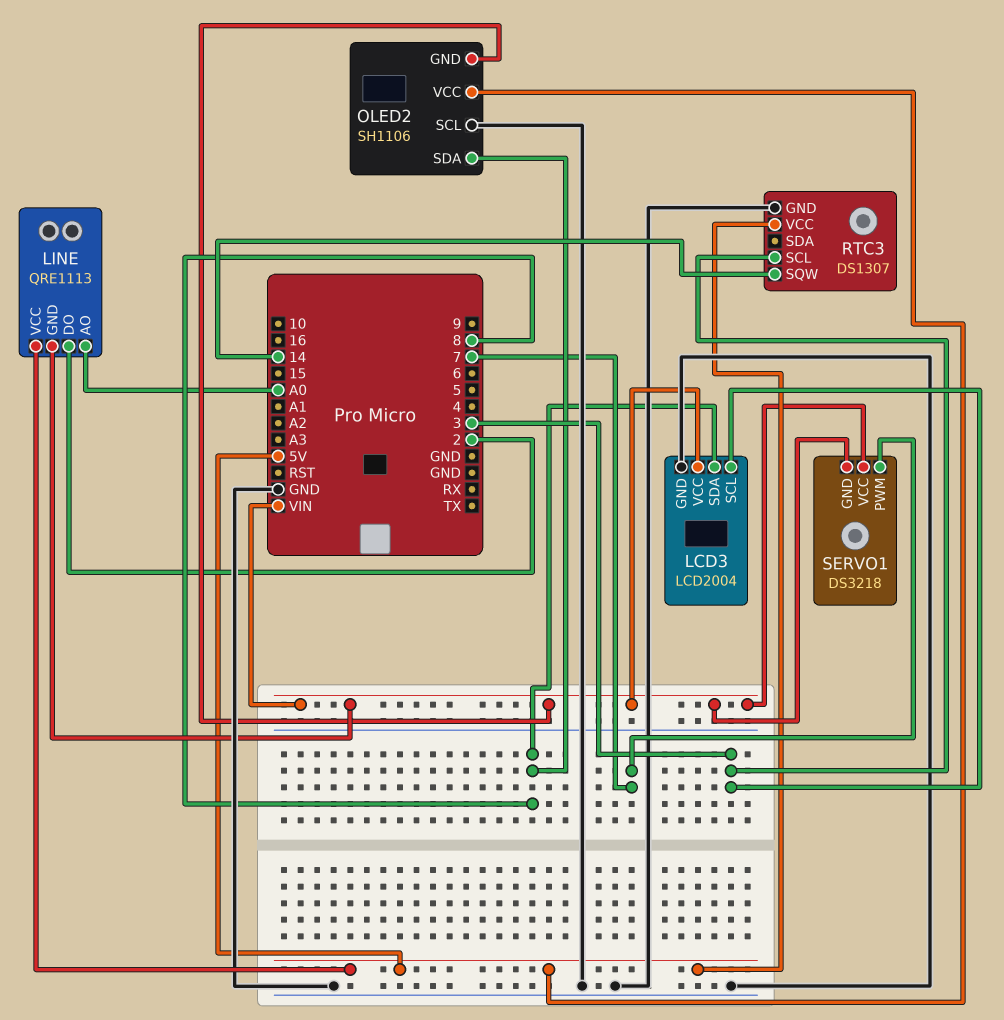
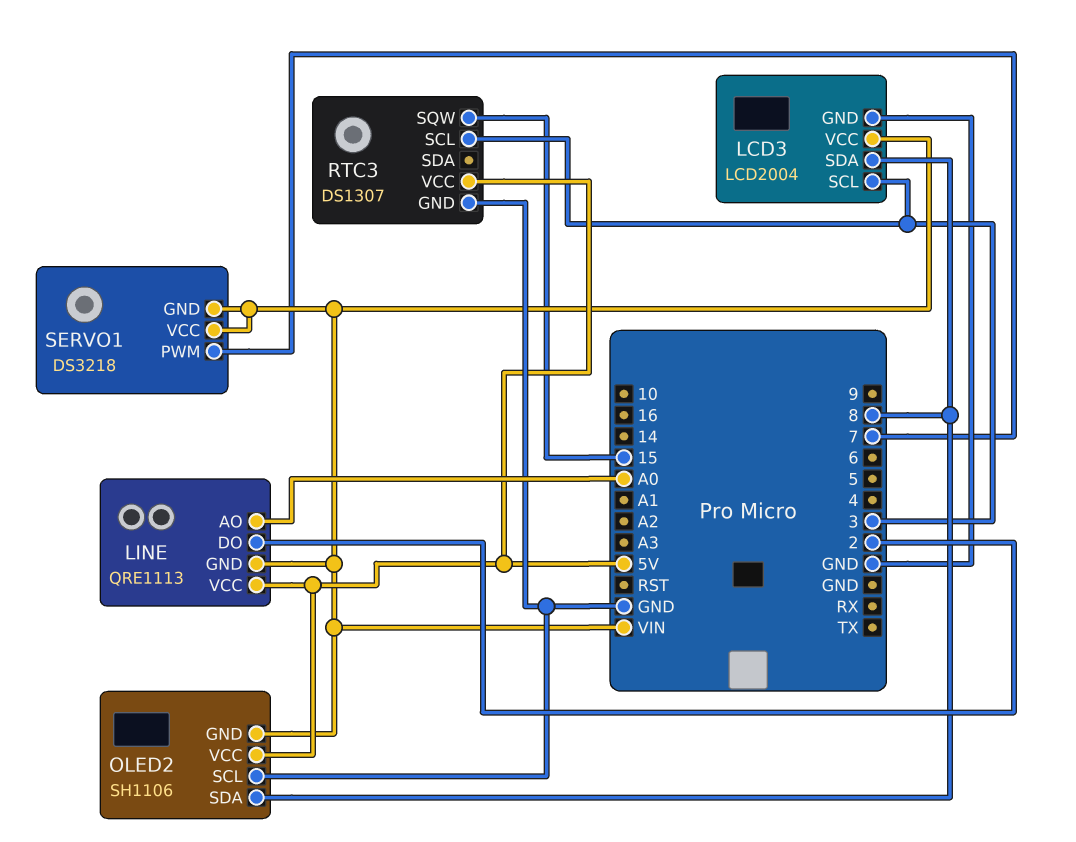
RTC3 pin SQW: 14 -> 15

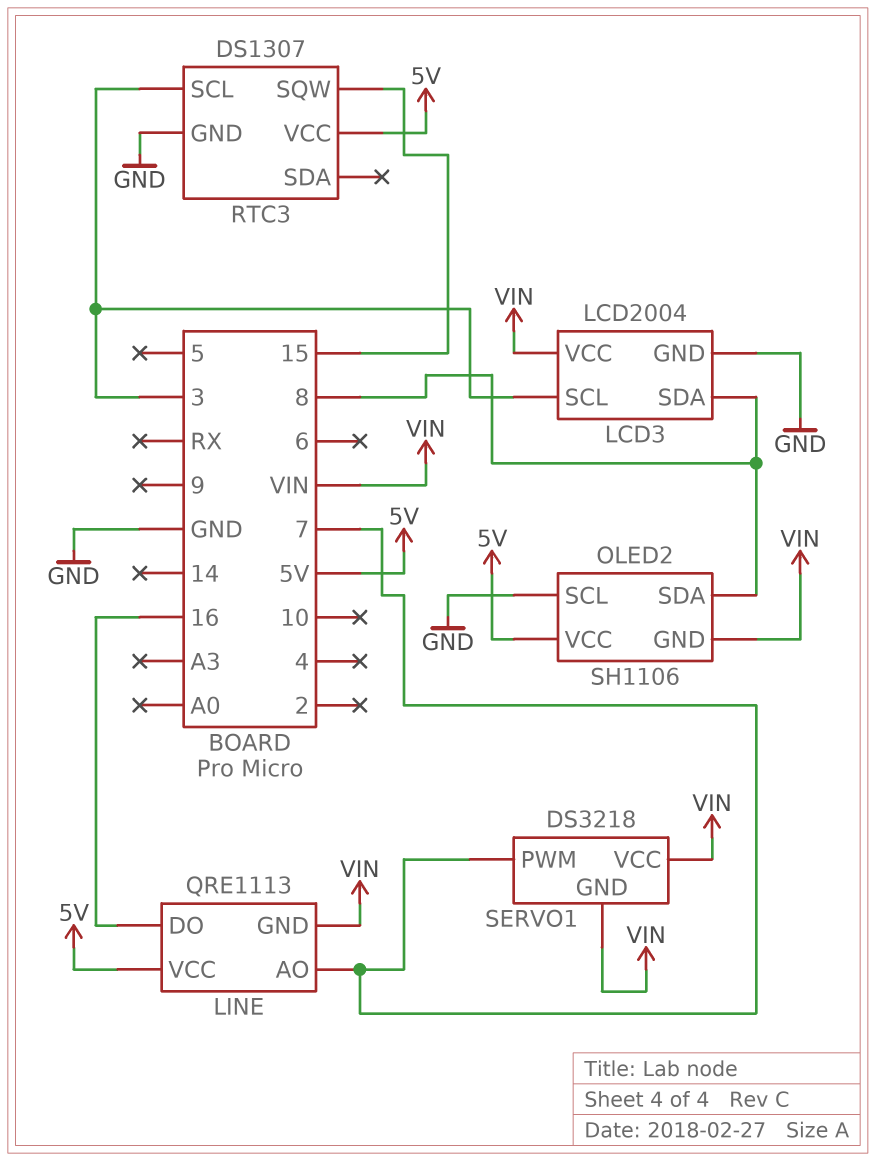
LINE pin AO: A0 -> 7
LINE pin DO: 2 -> 16

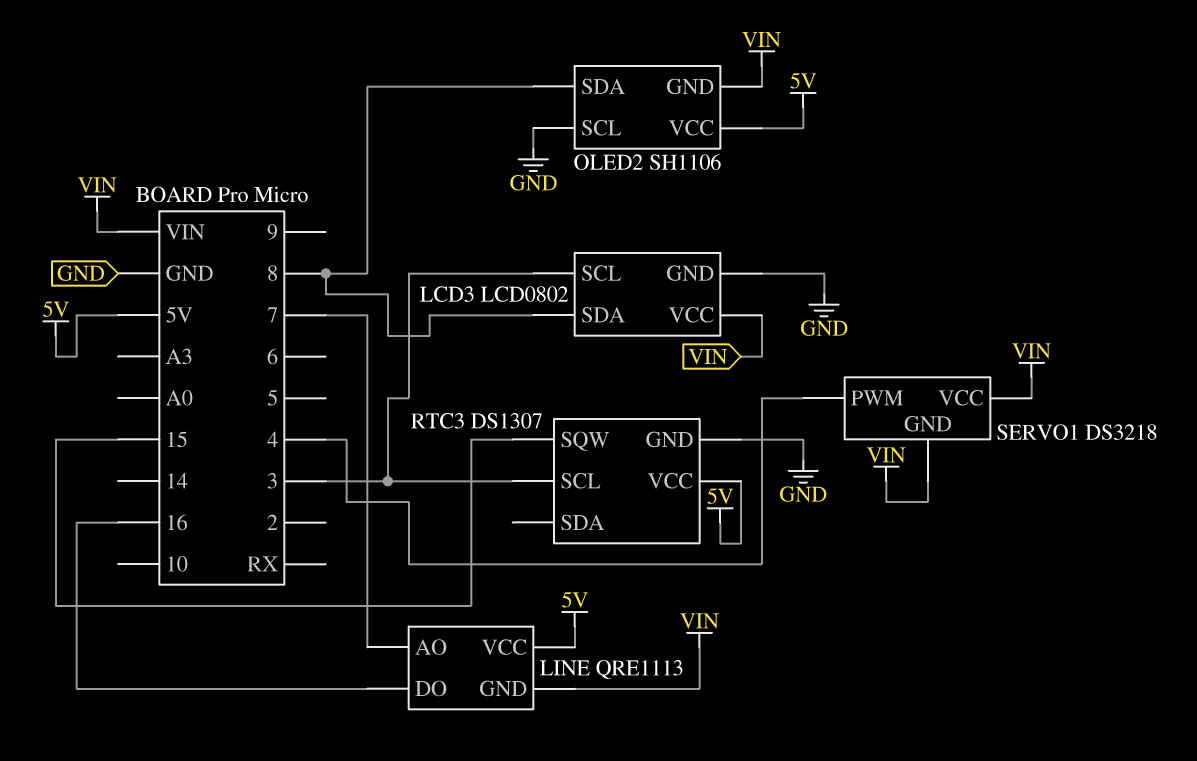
LCD3: LCD2004 -> LCD0802
SERVO1 pin PWM: 7 -> 4

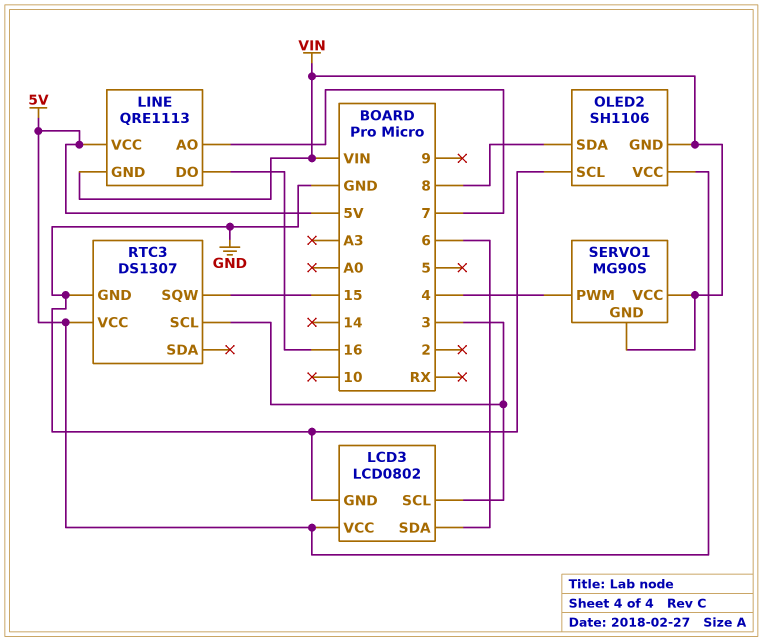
LCD3 pin SDA: 8 -> 6
LCD3 pin VCC: VIN -> 5V
SERVO1: DS3218 -> MG90S

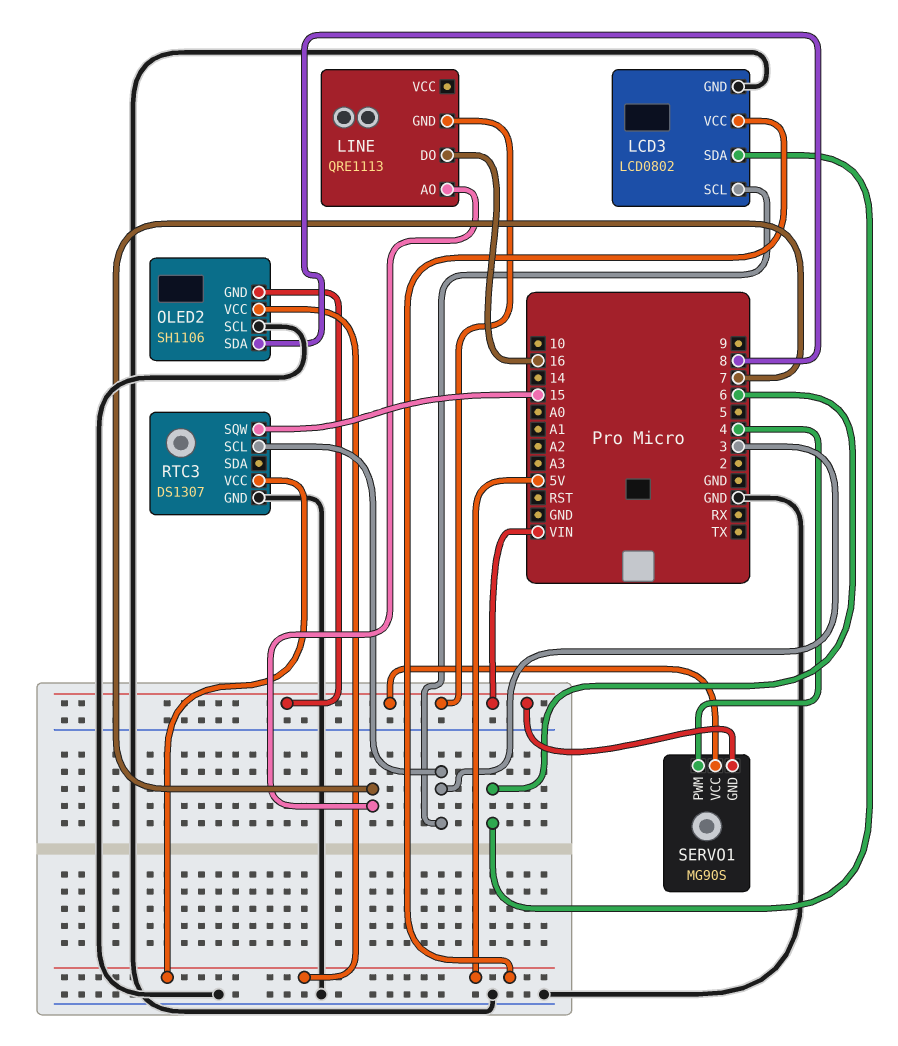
LINE pin VCC: 5V -> none

